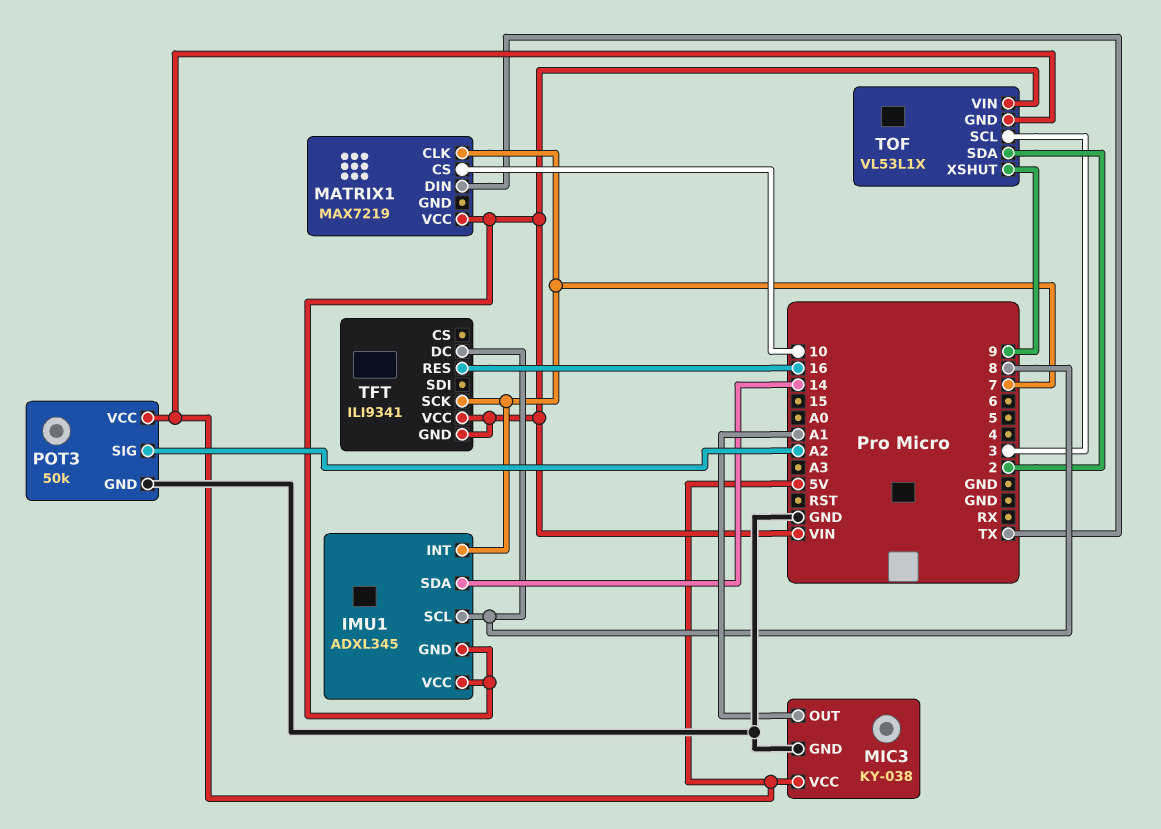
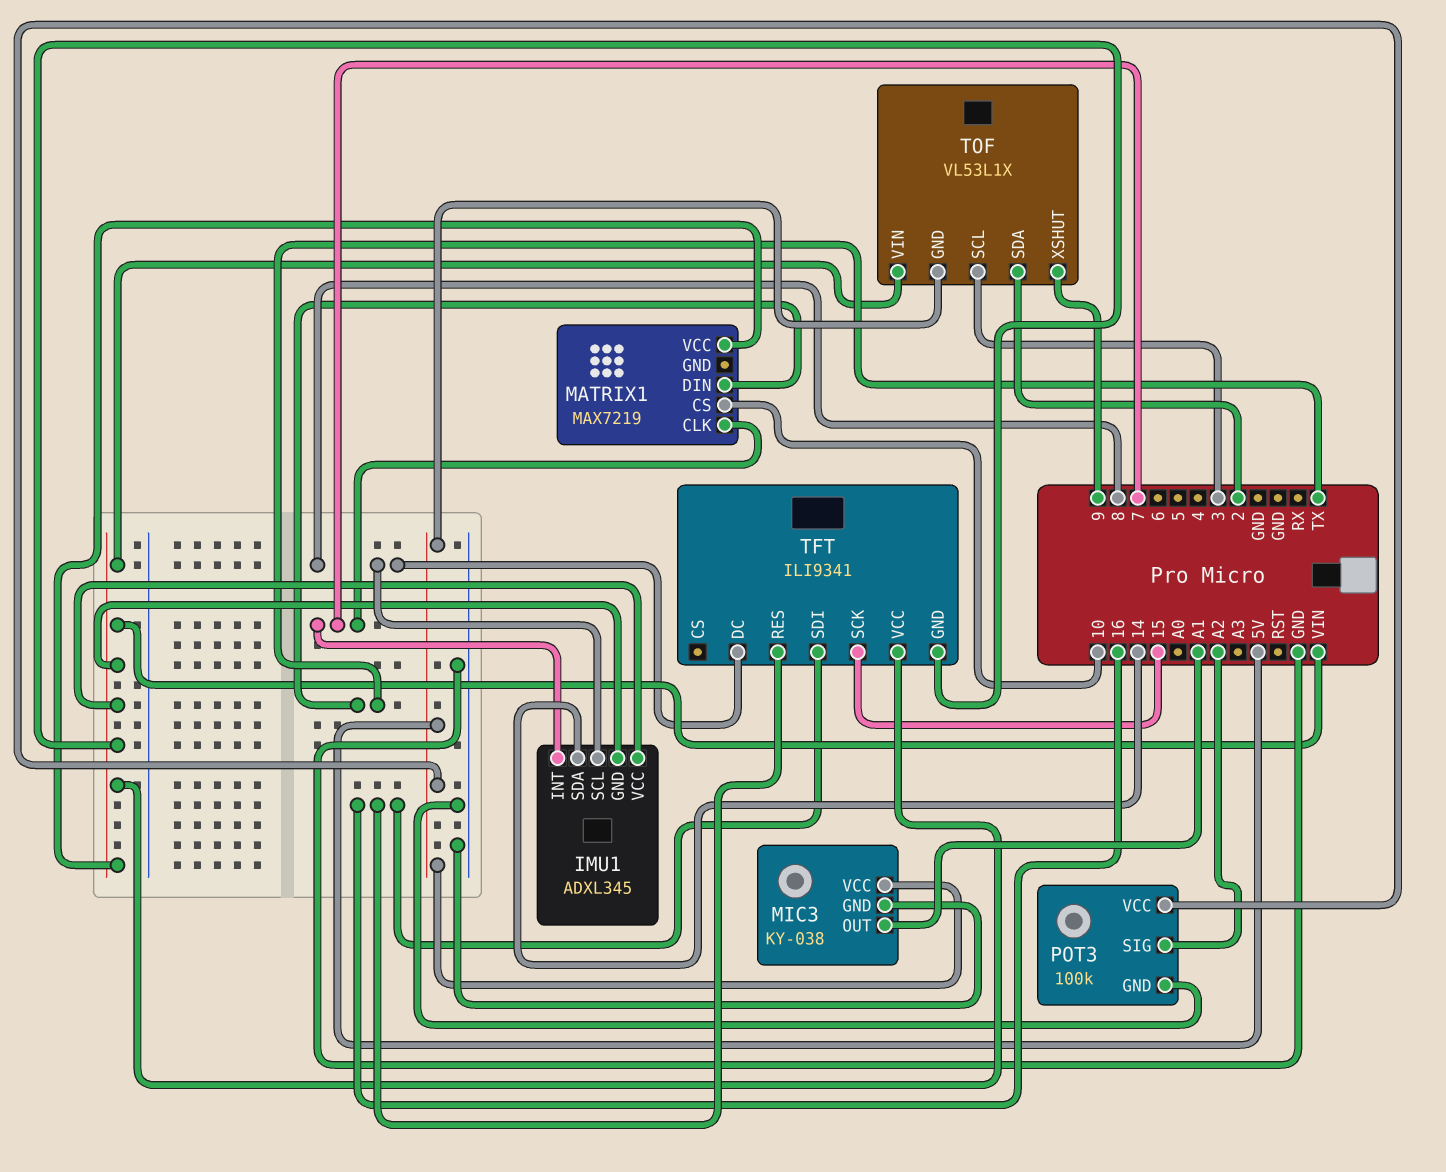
POT3: 50k -> 100k
TFT pin SCK: 7 -> 15
TFT pin SDI: none -> 16

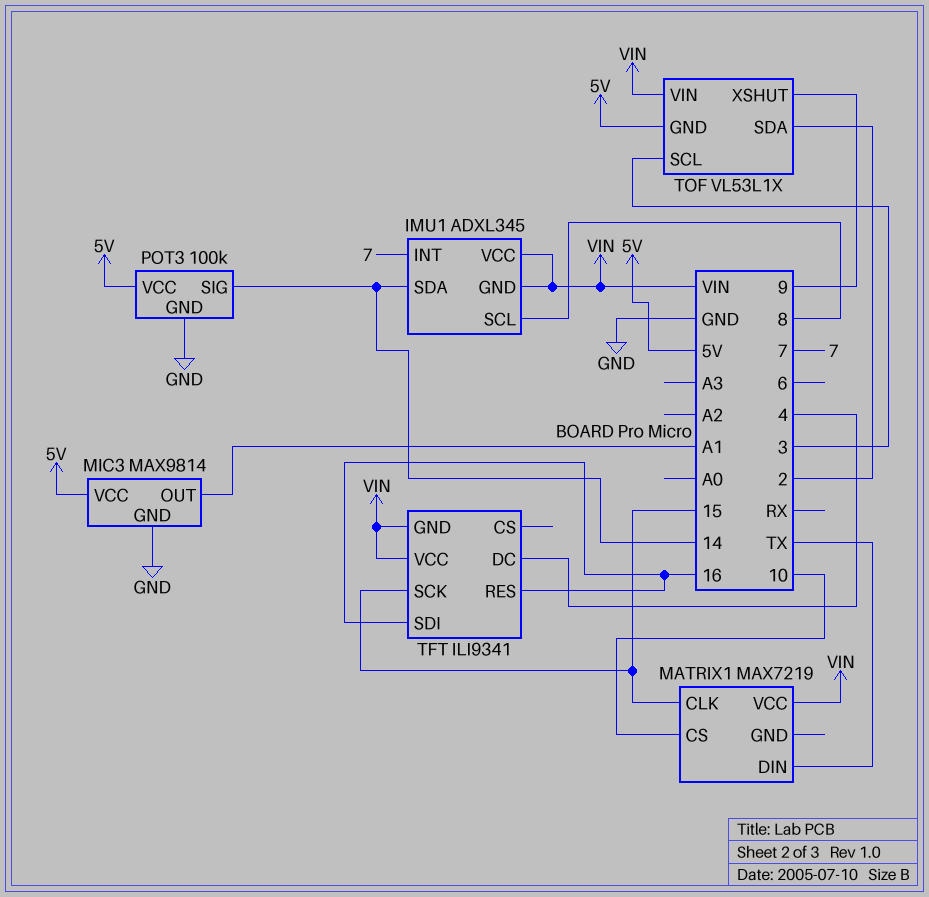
MATRIX1 pin CLK: 7 -> 15
MIC3: KY-038 -> MAX9814
POT3 pin SIG: A2 -> 14
TFT pin DC: 8 -> 4

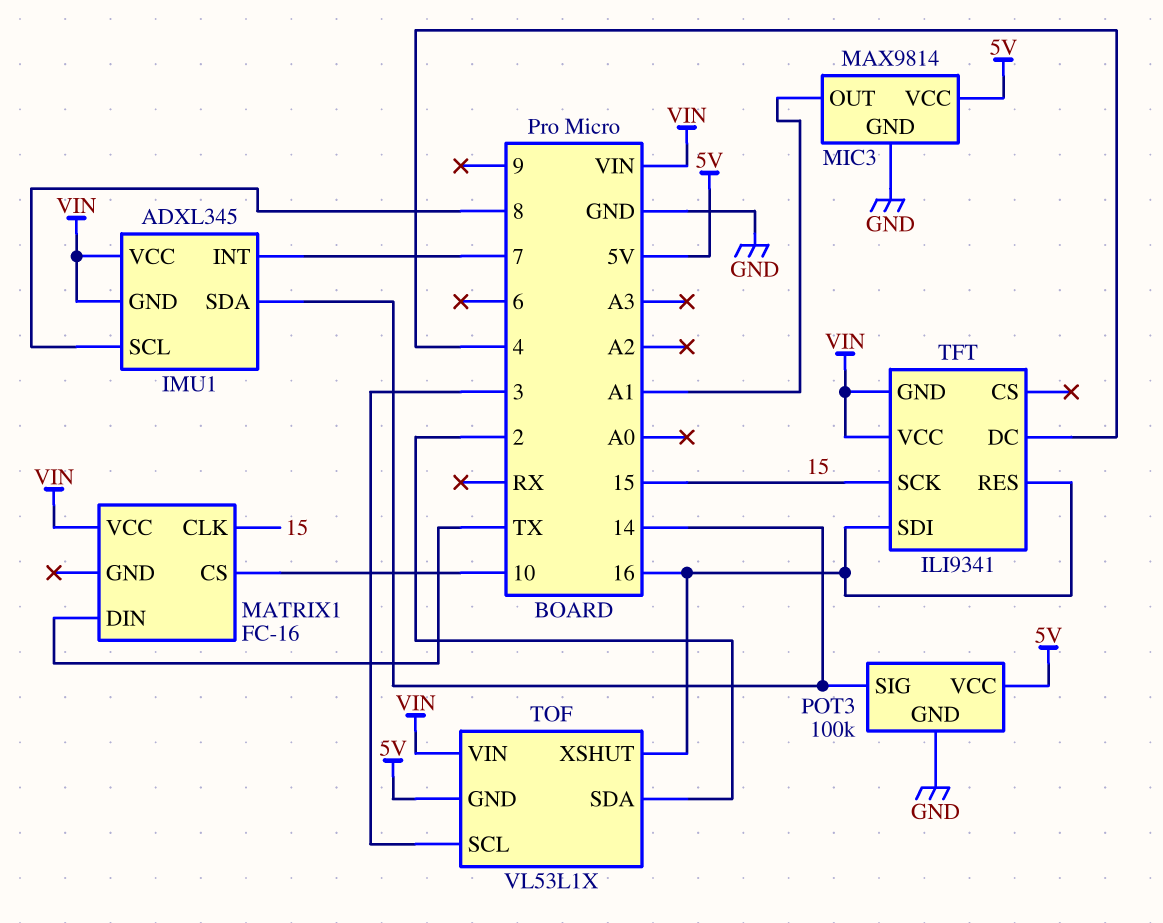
MATRIX1: MAX7219 -> FC-16
TOF pin XSHUT: 9 -> 16

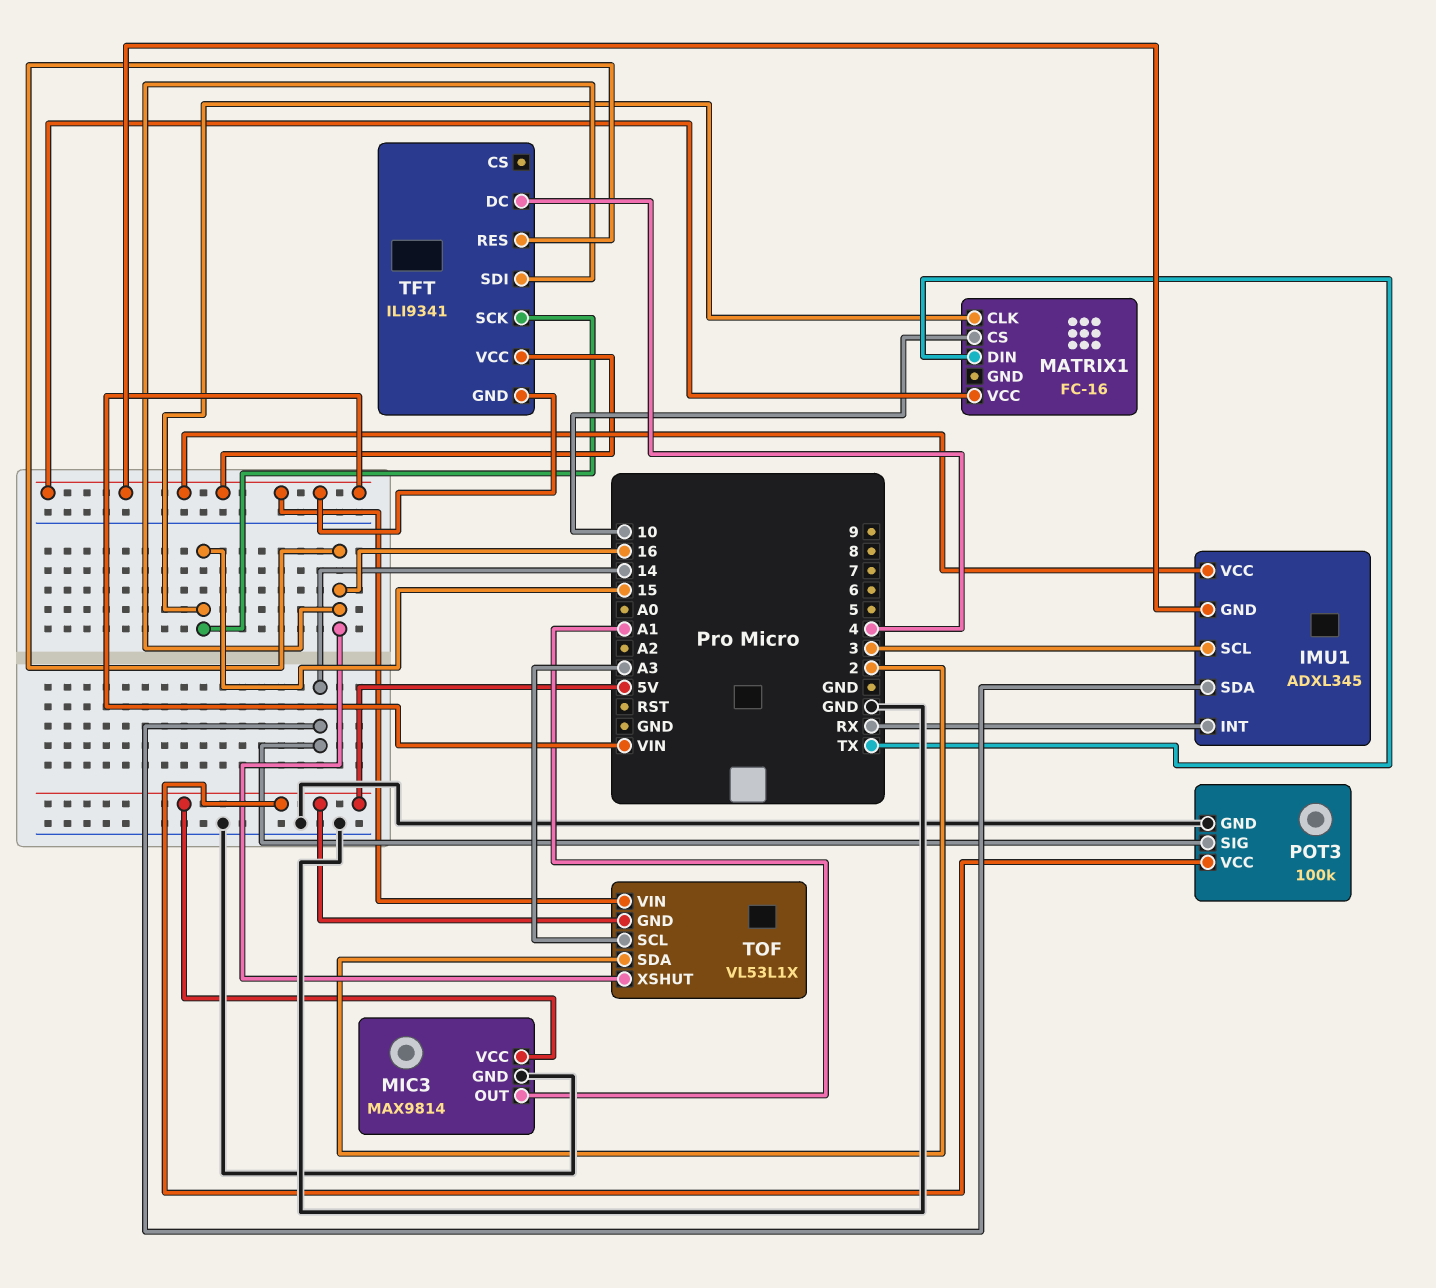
IMU1 pin INT: 7 -> RX
IMU1 pin SCL: 8 -> 3
TOF pin SCL: 3 -> A3

